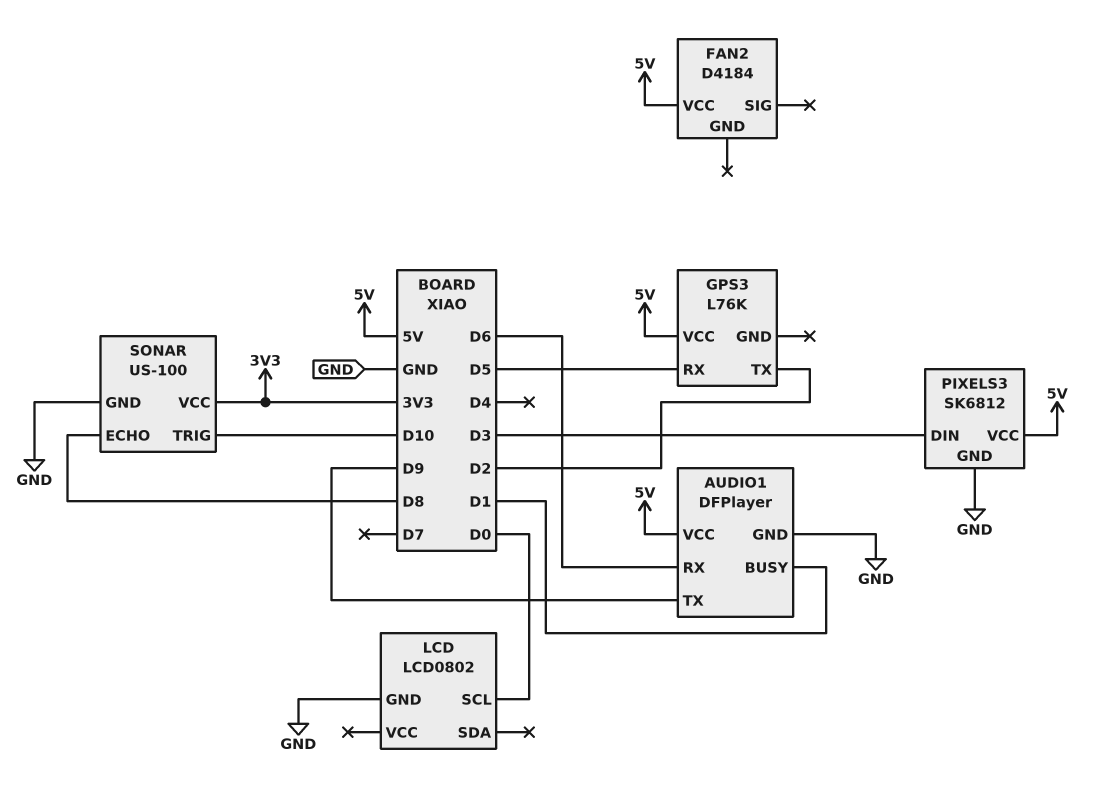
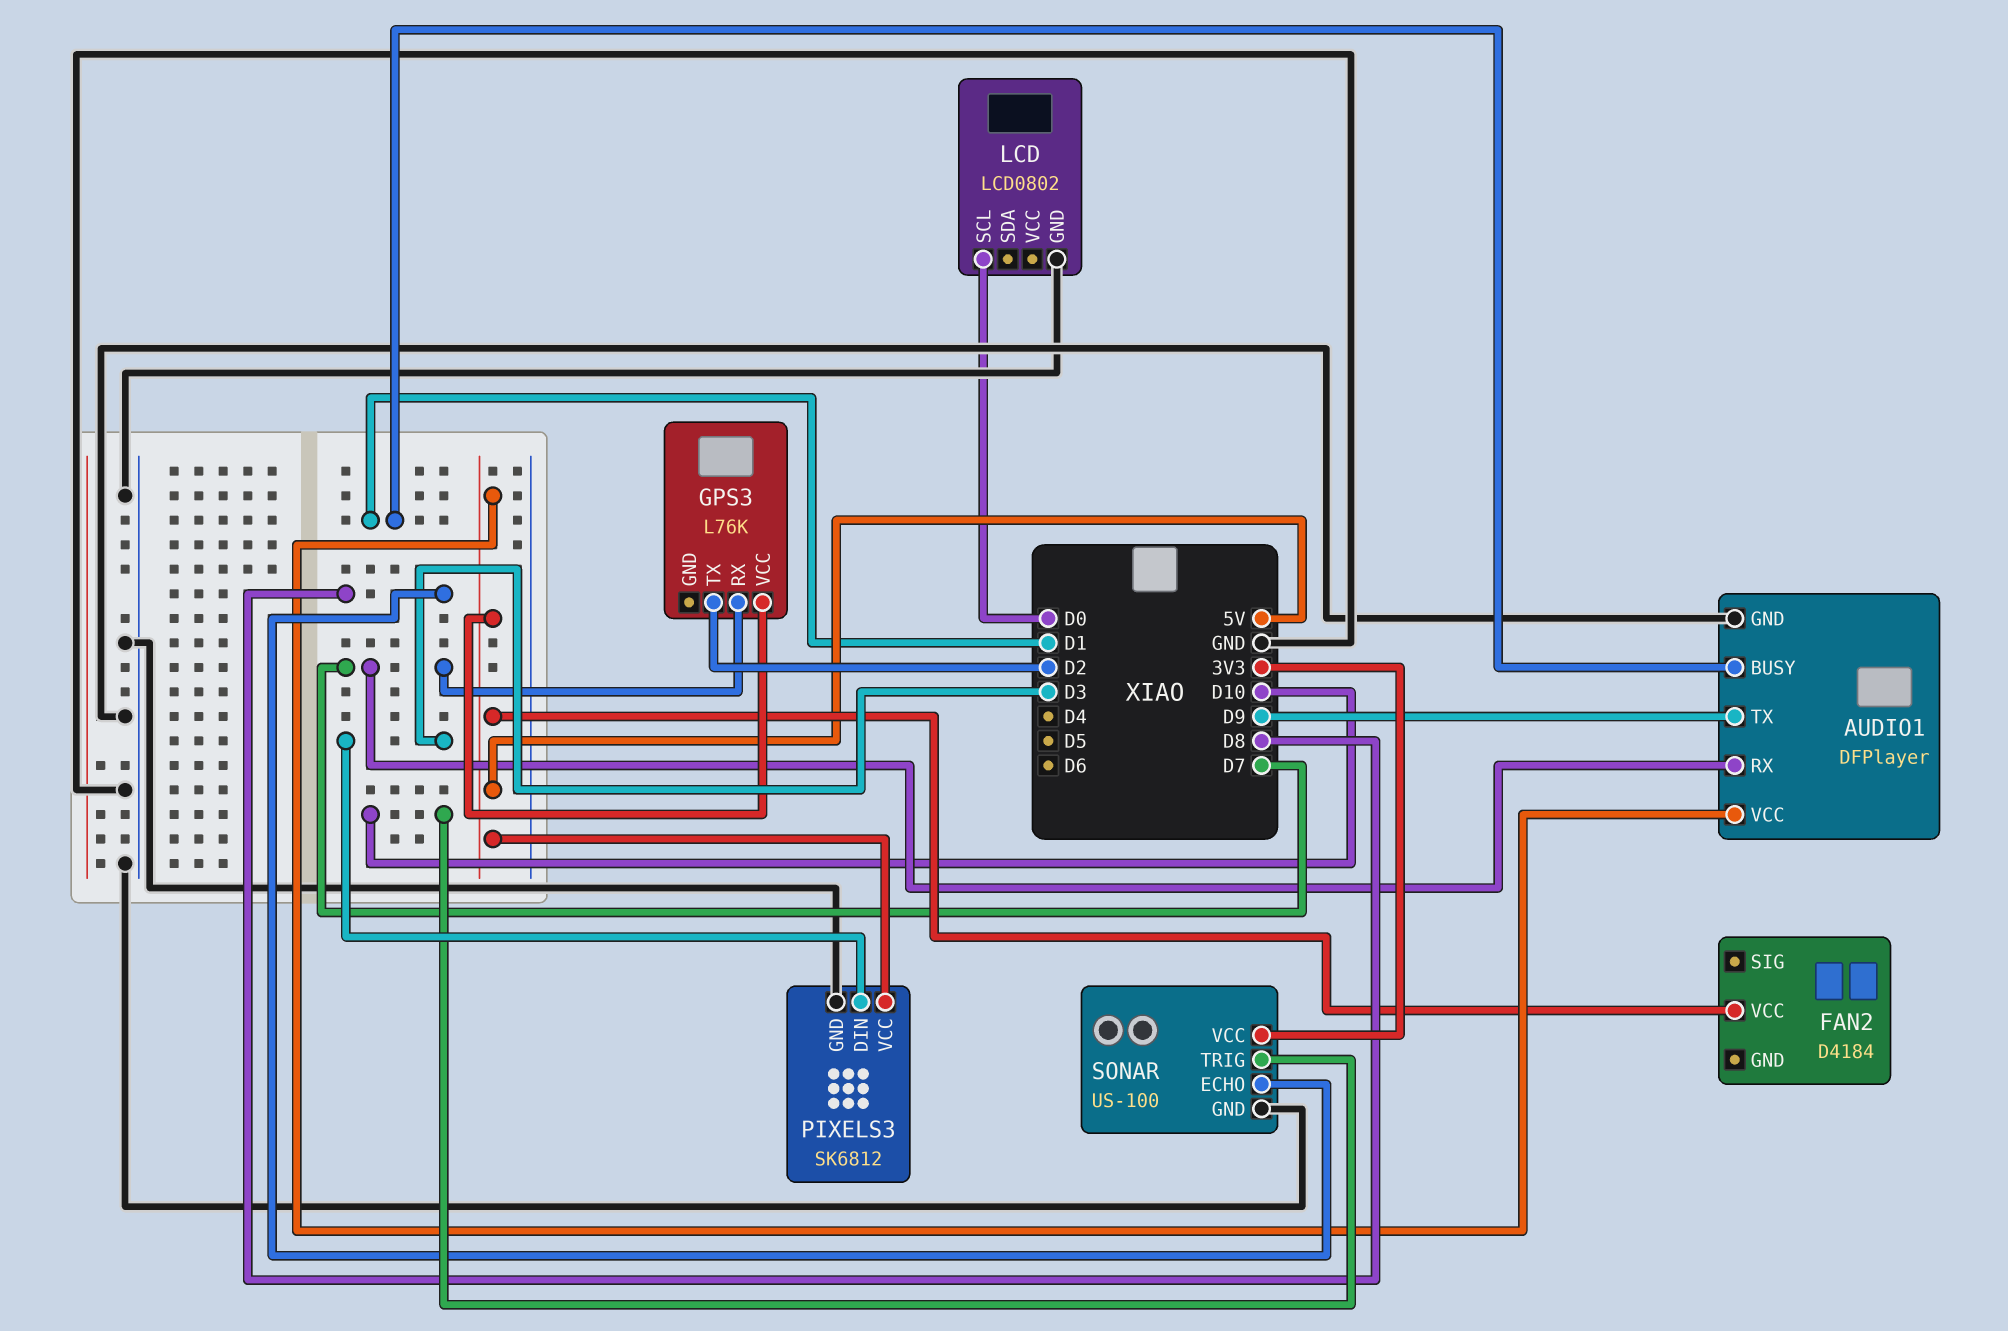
AUDIO1 pin RX: D6 -> D7
GPS3 pin RX: D5 -> D7

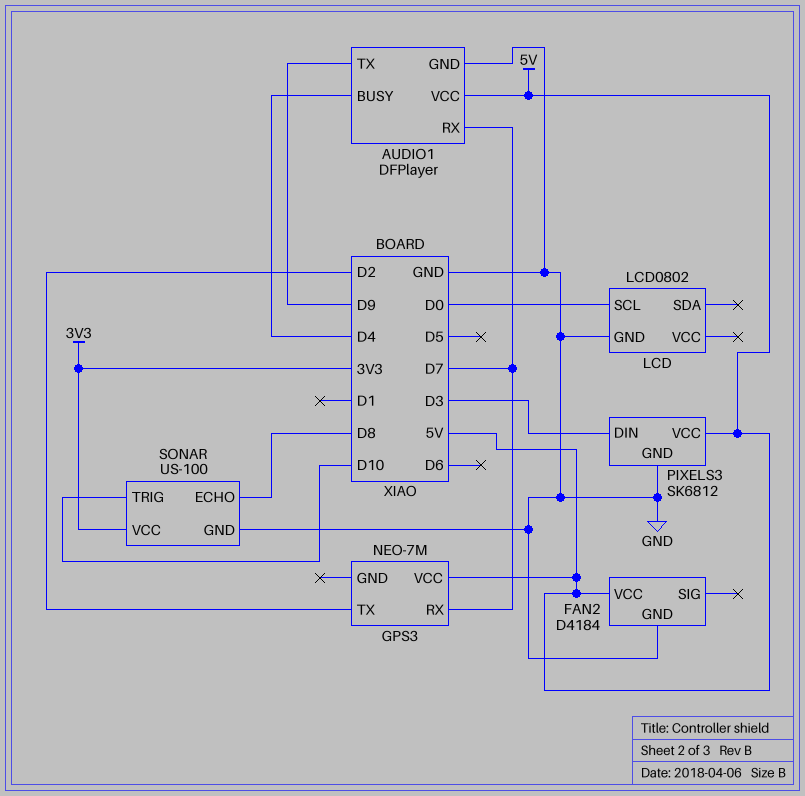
AUDIO1 pin BUSY: D1 -> D4
FAN2 pin GND: none -> GND
GPS3: L76K -> NEO-7M

